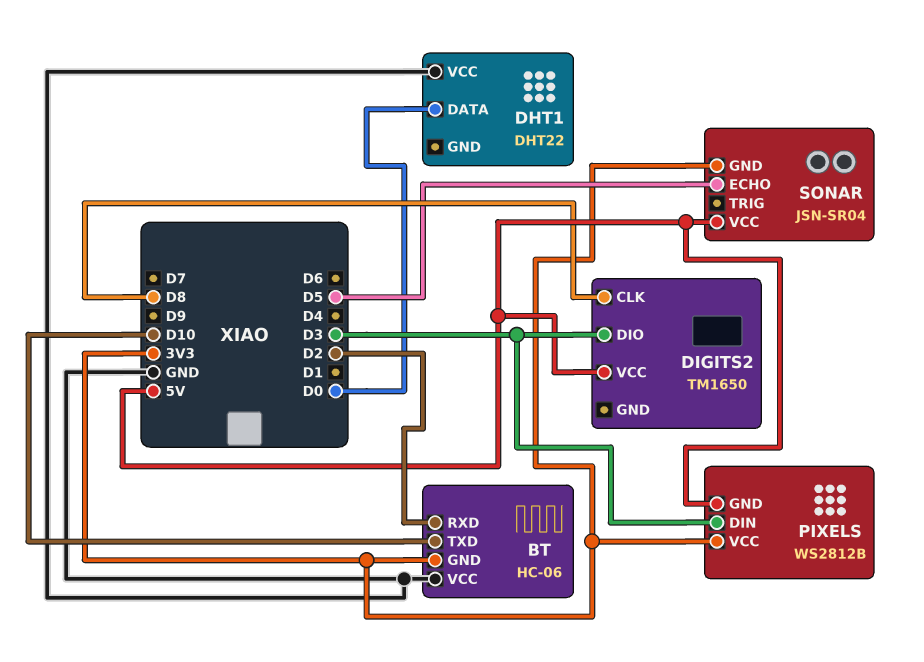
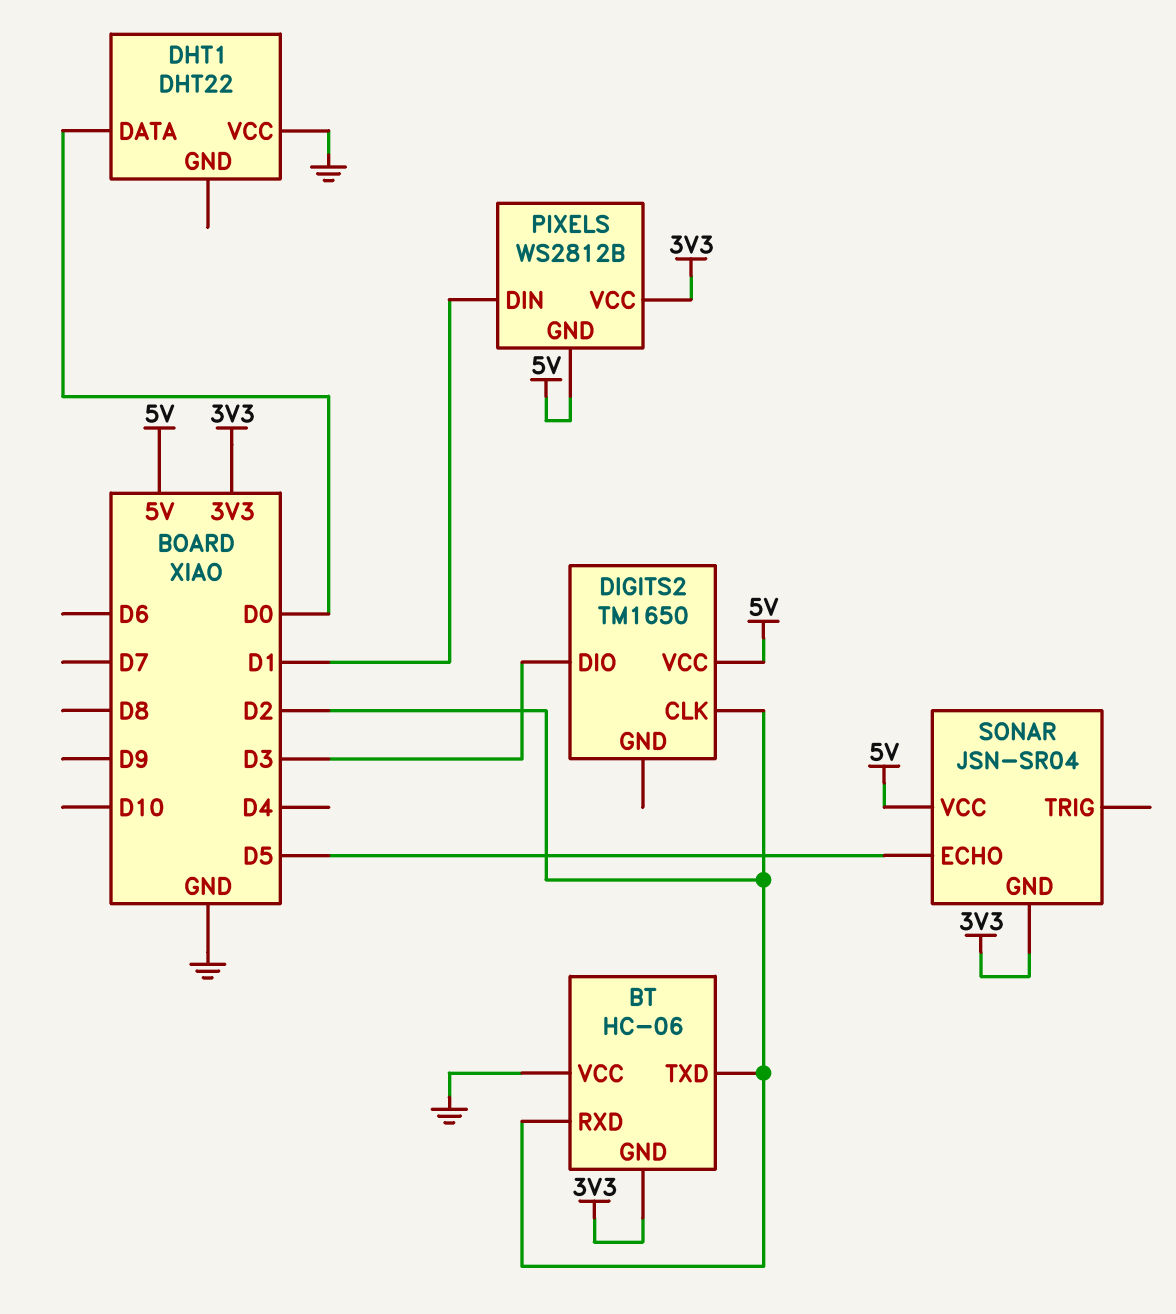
BT pin TXD: D10 -> D2
DIGITS2 pin CLK: D8 -> D2
PIXELS pin DIN: D3 -> D1

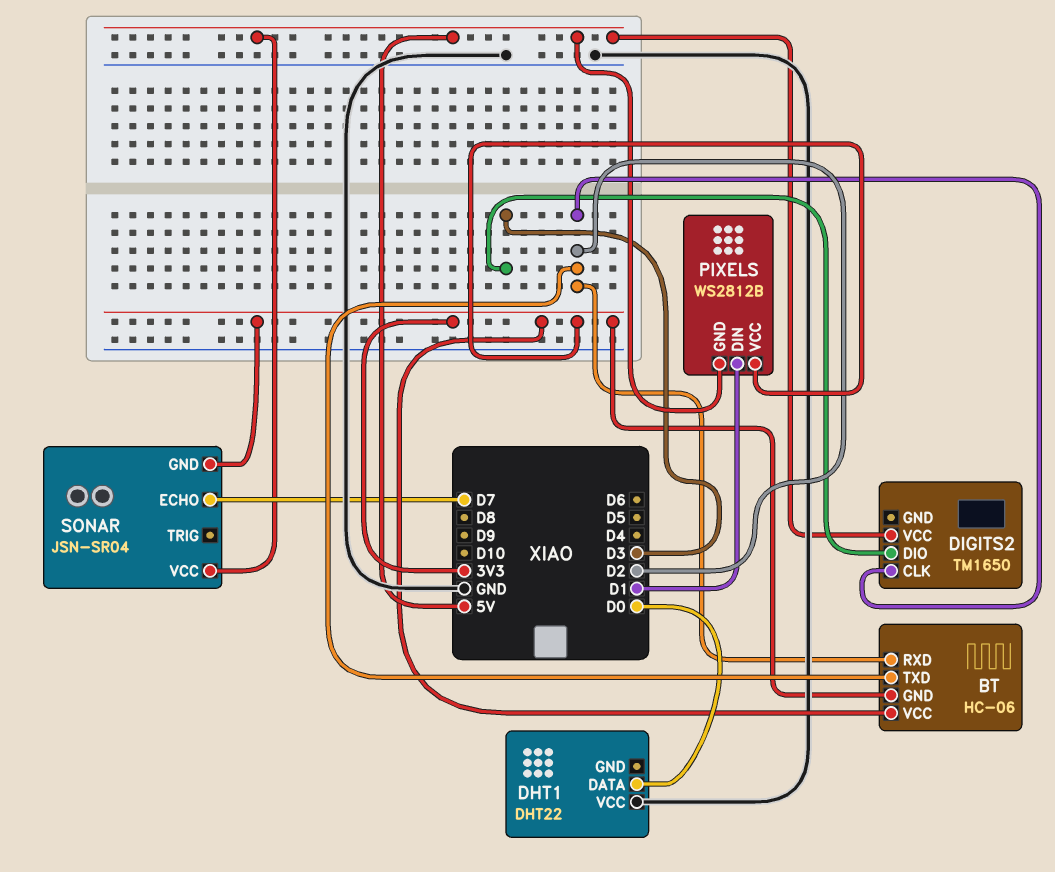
BT pin VCC: GND -> 3V3
SONAR pin ECHO: D5 -> D7

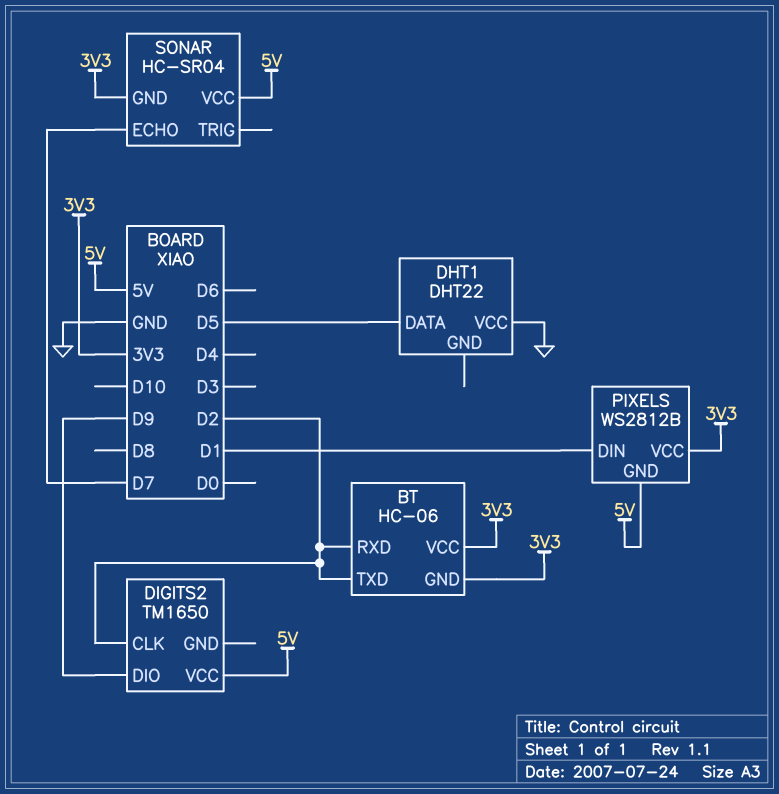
DHT1 pin DATA: D0 -> D5
DIGITS2 pin DIO: D3 -> D9
SONAR: JSN-SR04 -> HC-SR04

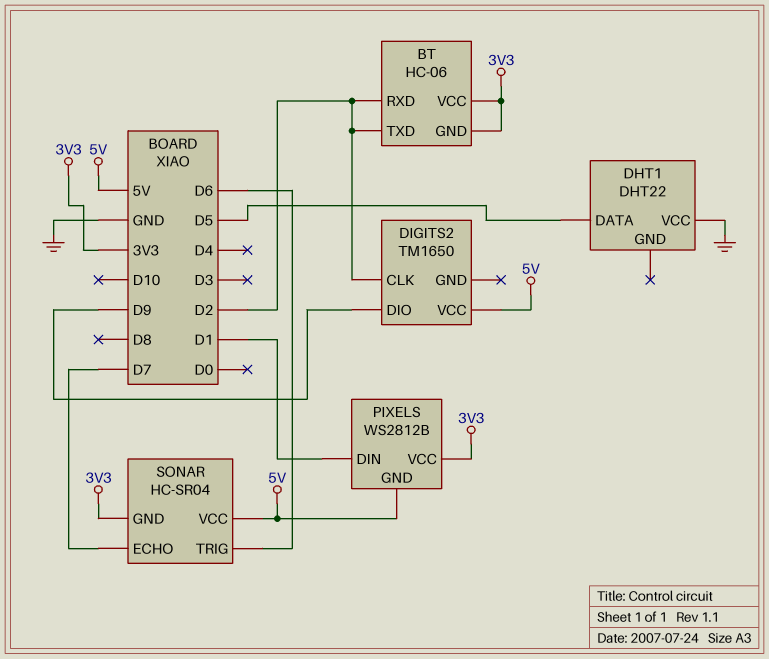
SONAR pin TRIG: none -> D6

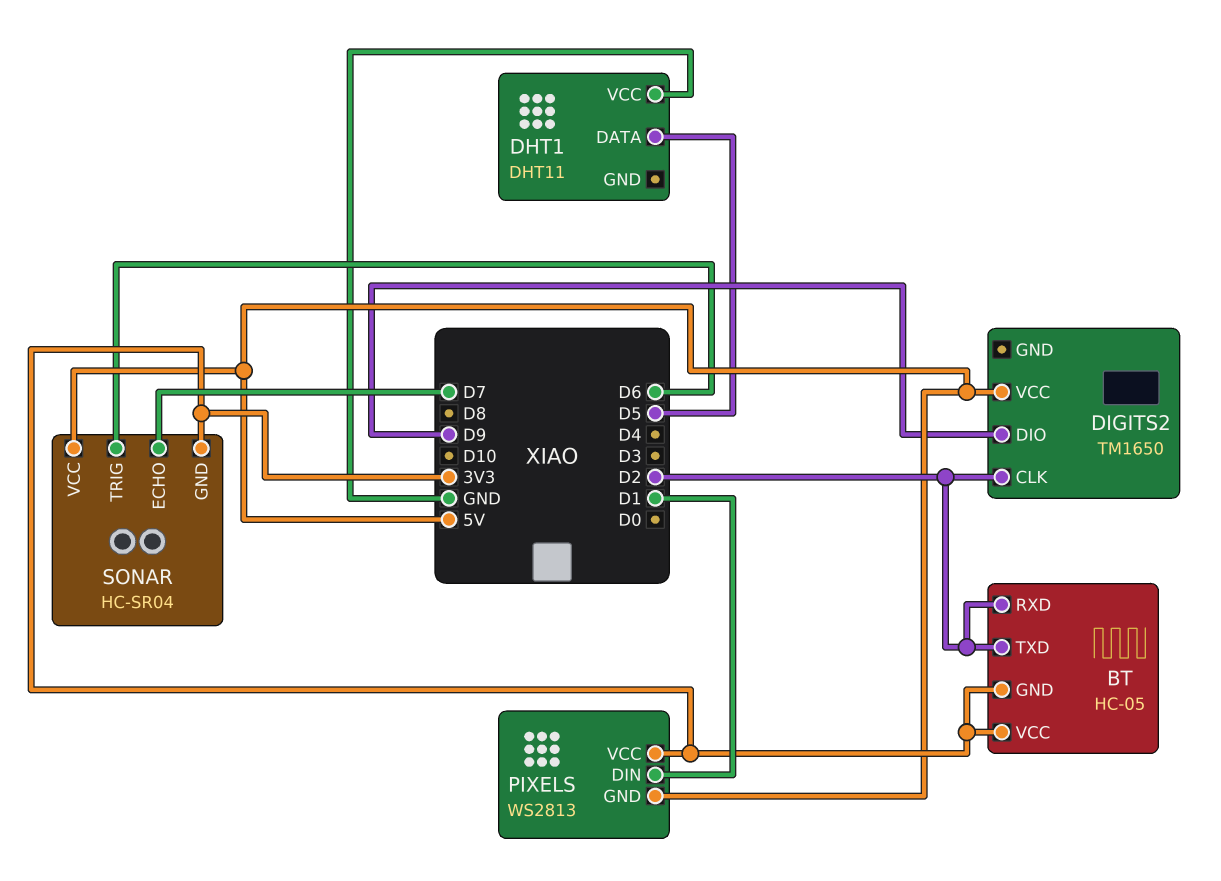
BT: HC-06 -> HC-05
DHT1: DHT22 -> DHT11
PIXELS: WS2812B -> WS2813

